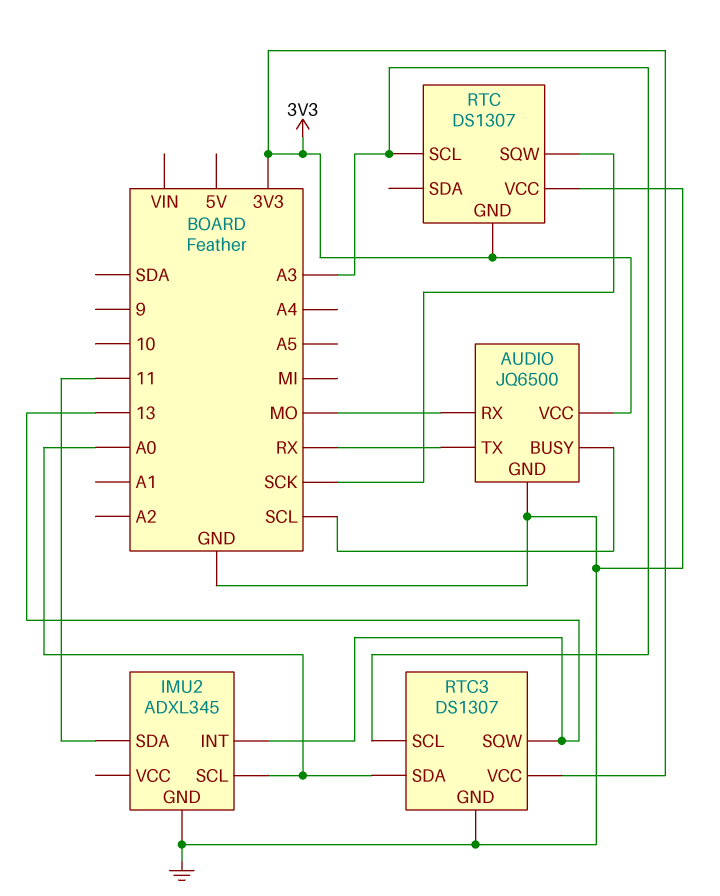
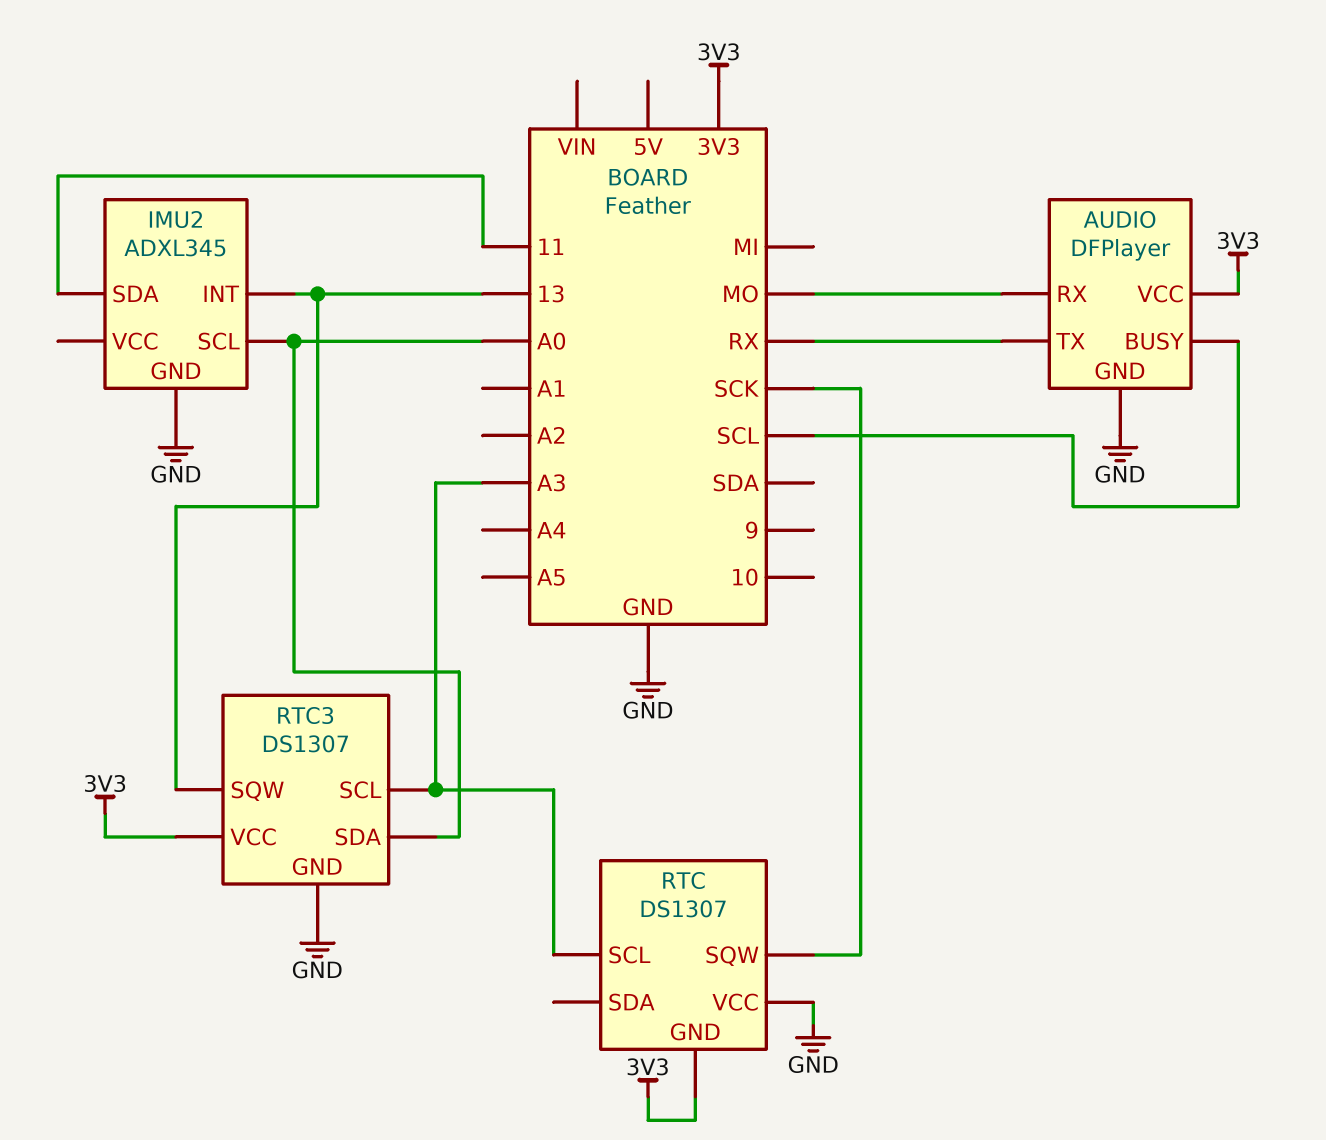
AUDIO: JQ6500 -> DFPlayer

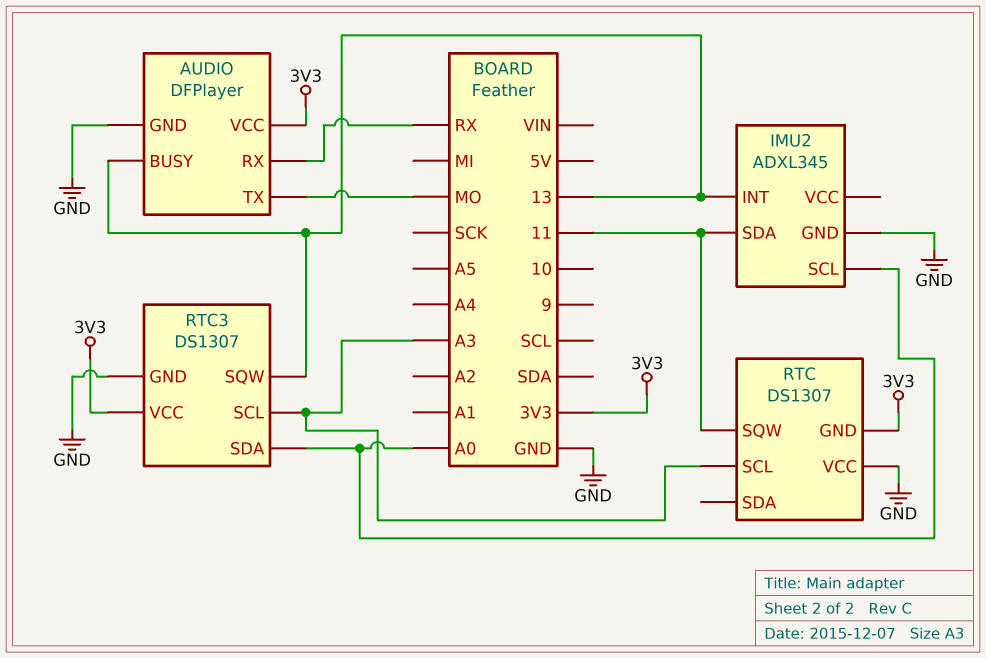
AUDIO pin BUSY: SCL -> 13
AUDIO pin RX: MO -> RX
AUDIO pin TX: RX -> MO
RTC pin SQW: SCK -> 11

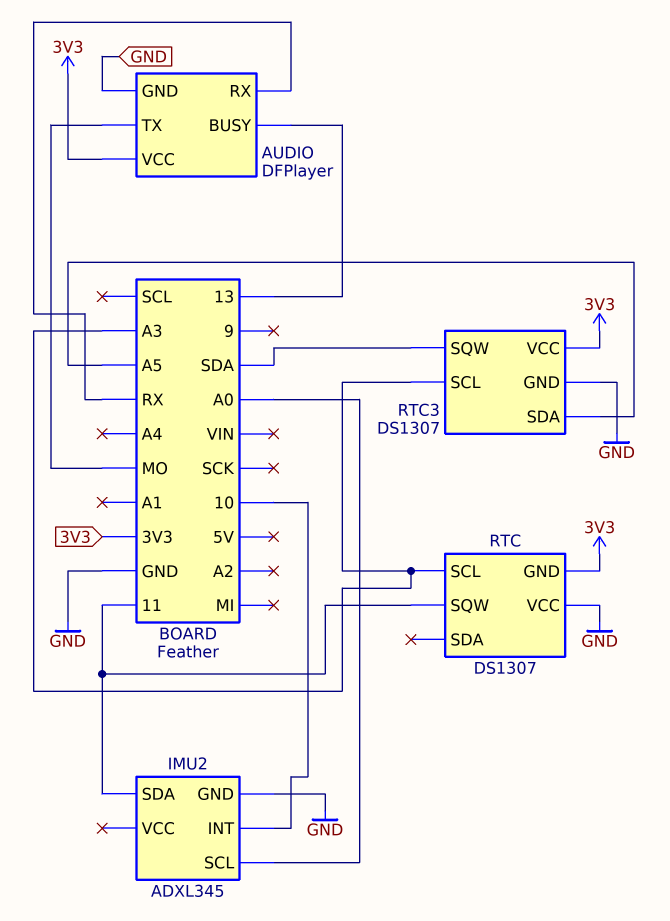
IMU2 pin INT: 13 -> 10
RTC3 pin SDA: A0 -> A5
RTC3 pin SQW: 13 -> SDA

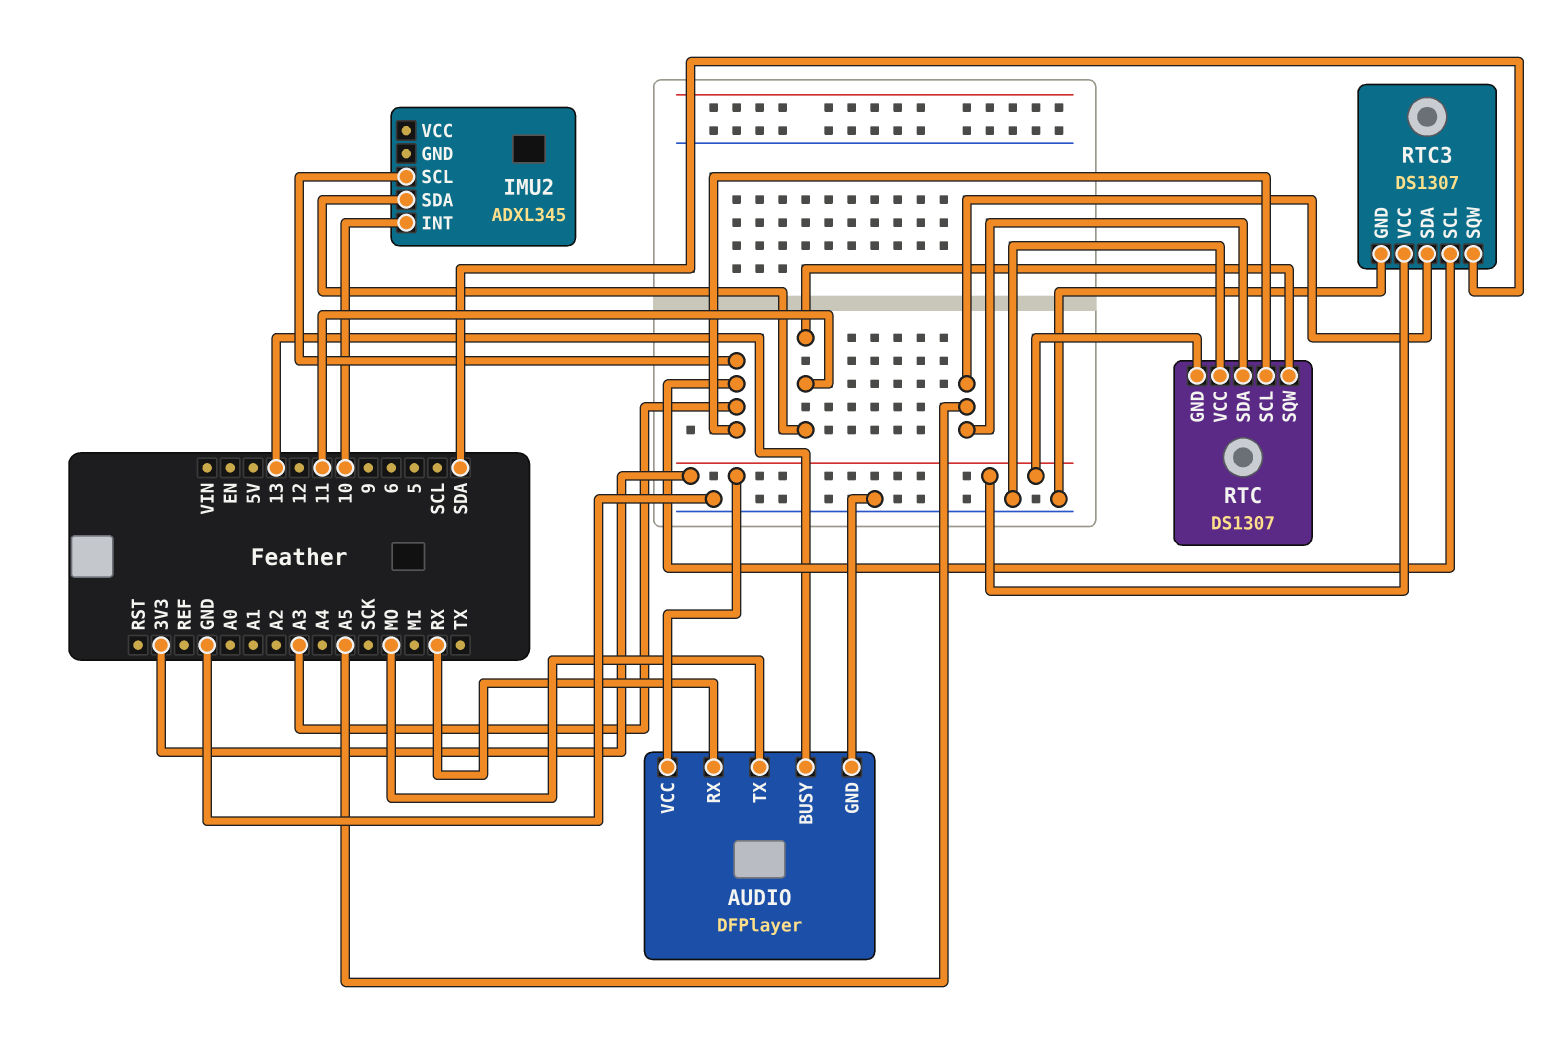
IMU2 pin GND: GND -> none
IMU2 pin SCL: A0 -> A3
RTC pin SDA: none -> A5

